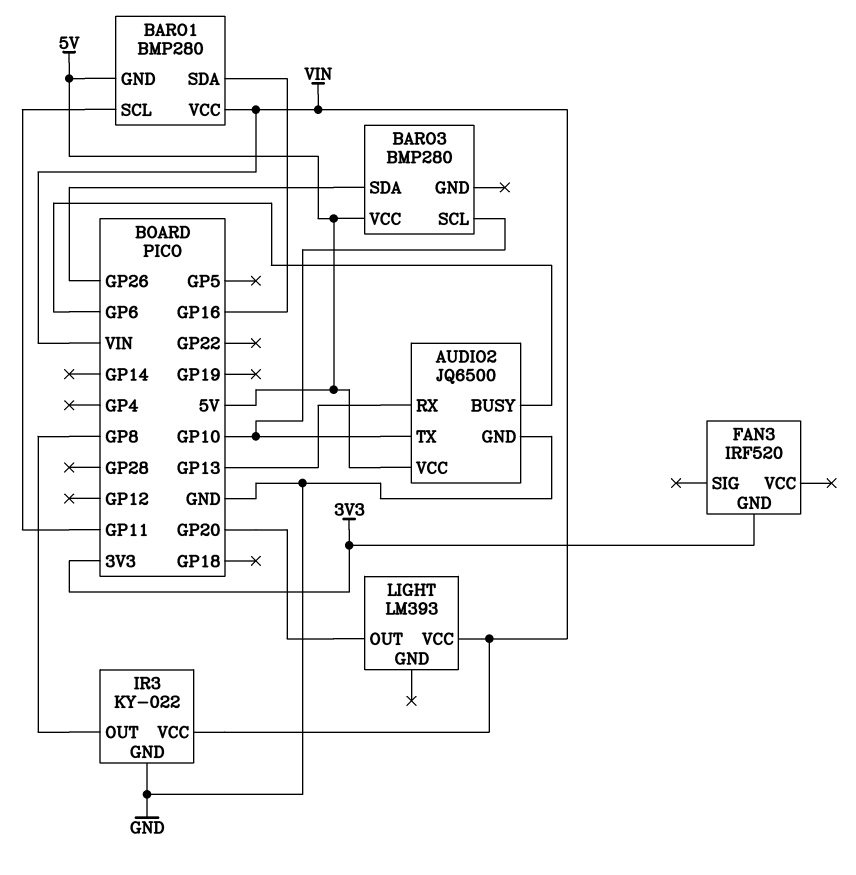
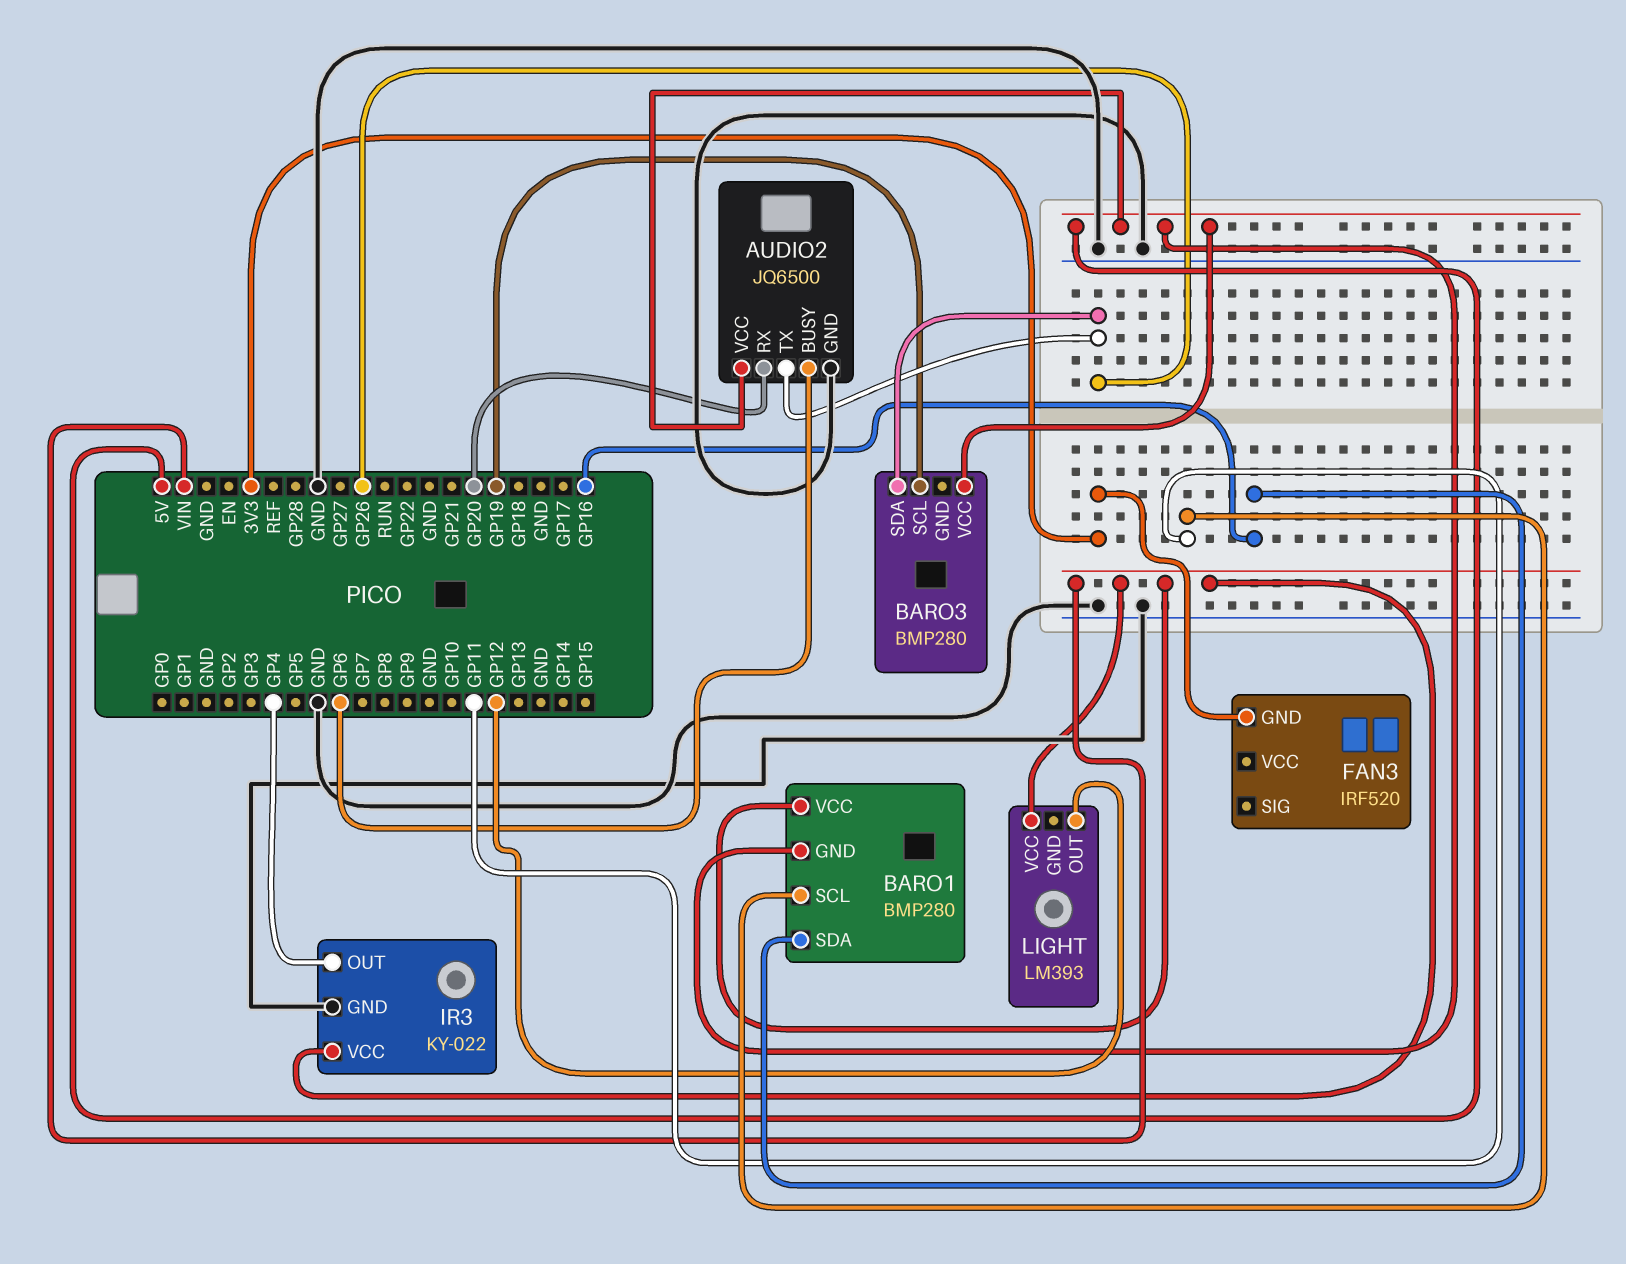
AUDIO2 pin RX: GP13 -> GP20
AUDIO2 pin TX: GP10 -> GP26
BARO3 pin SCL: GP10 -> GP19
IR3 pin OUT: GP8 -> GP4
LIGHT pin OUT: GP20 -> GP12

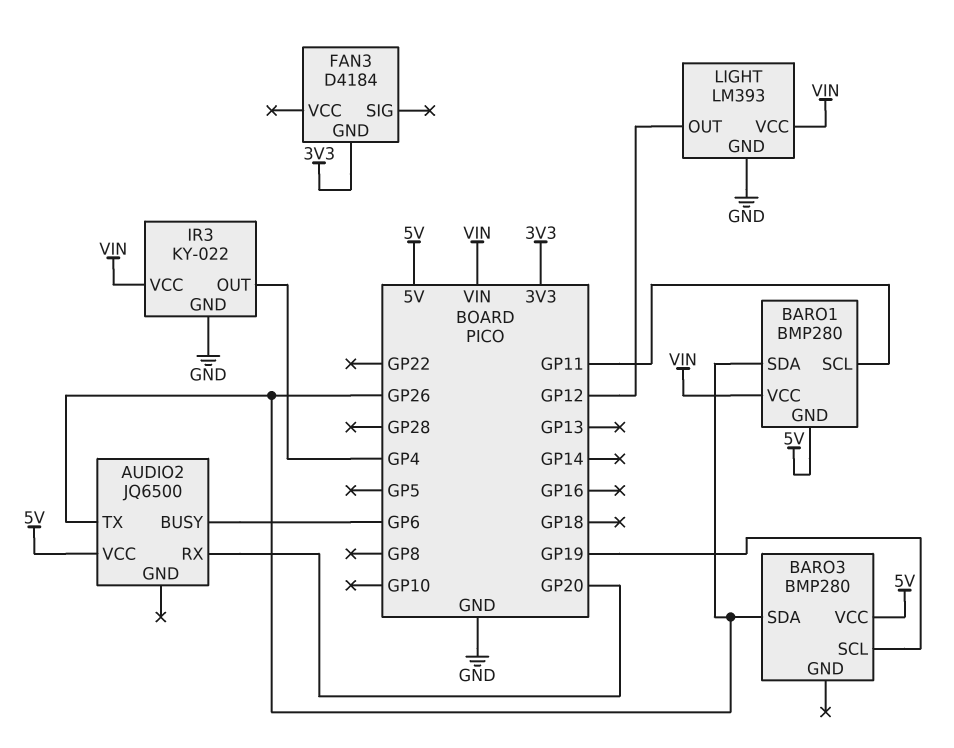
AUDIO2 pin GND: GND -> none
BARO1 pin SDA: GP16 -> GP26
FAN3: IRF520 -> D4184
LIGHT pin GND: none -> GND

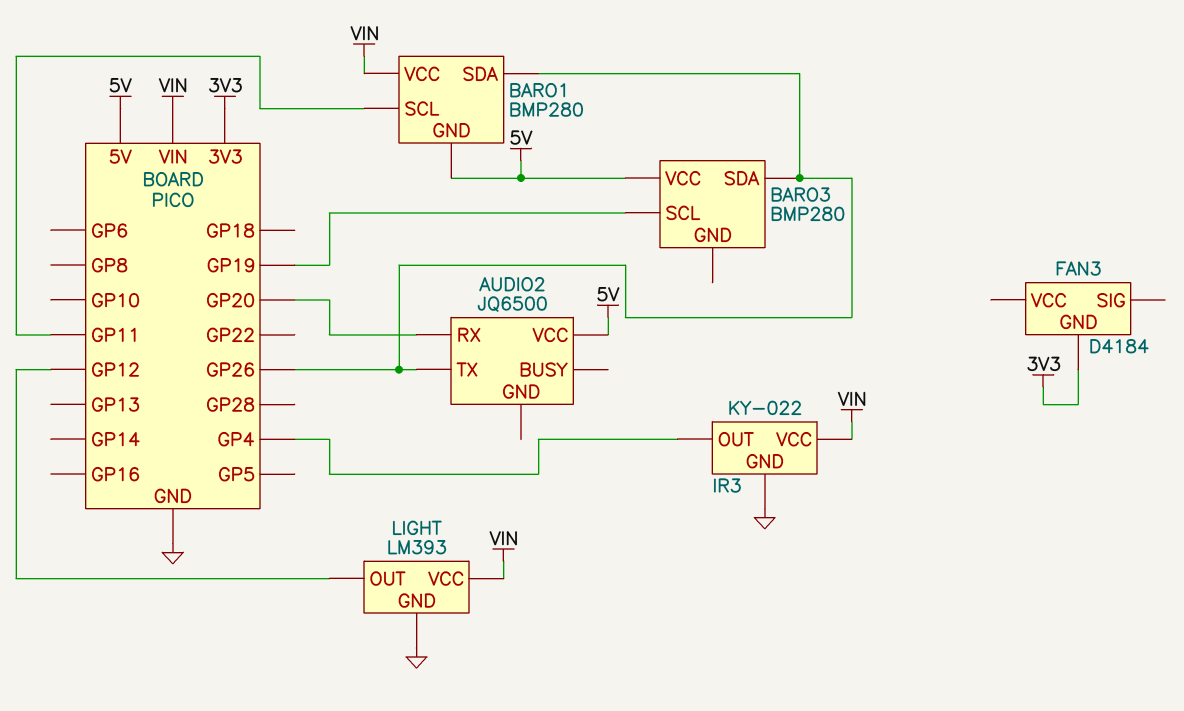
AUDIO2 pin BUSY: GP6 -> none

